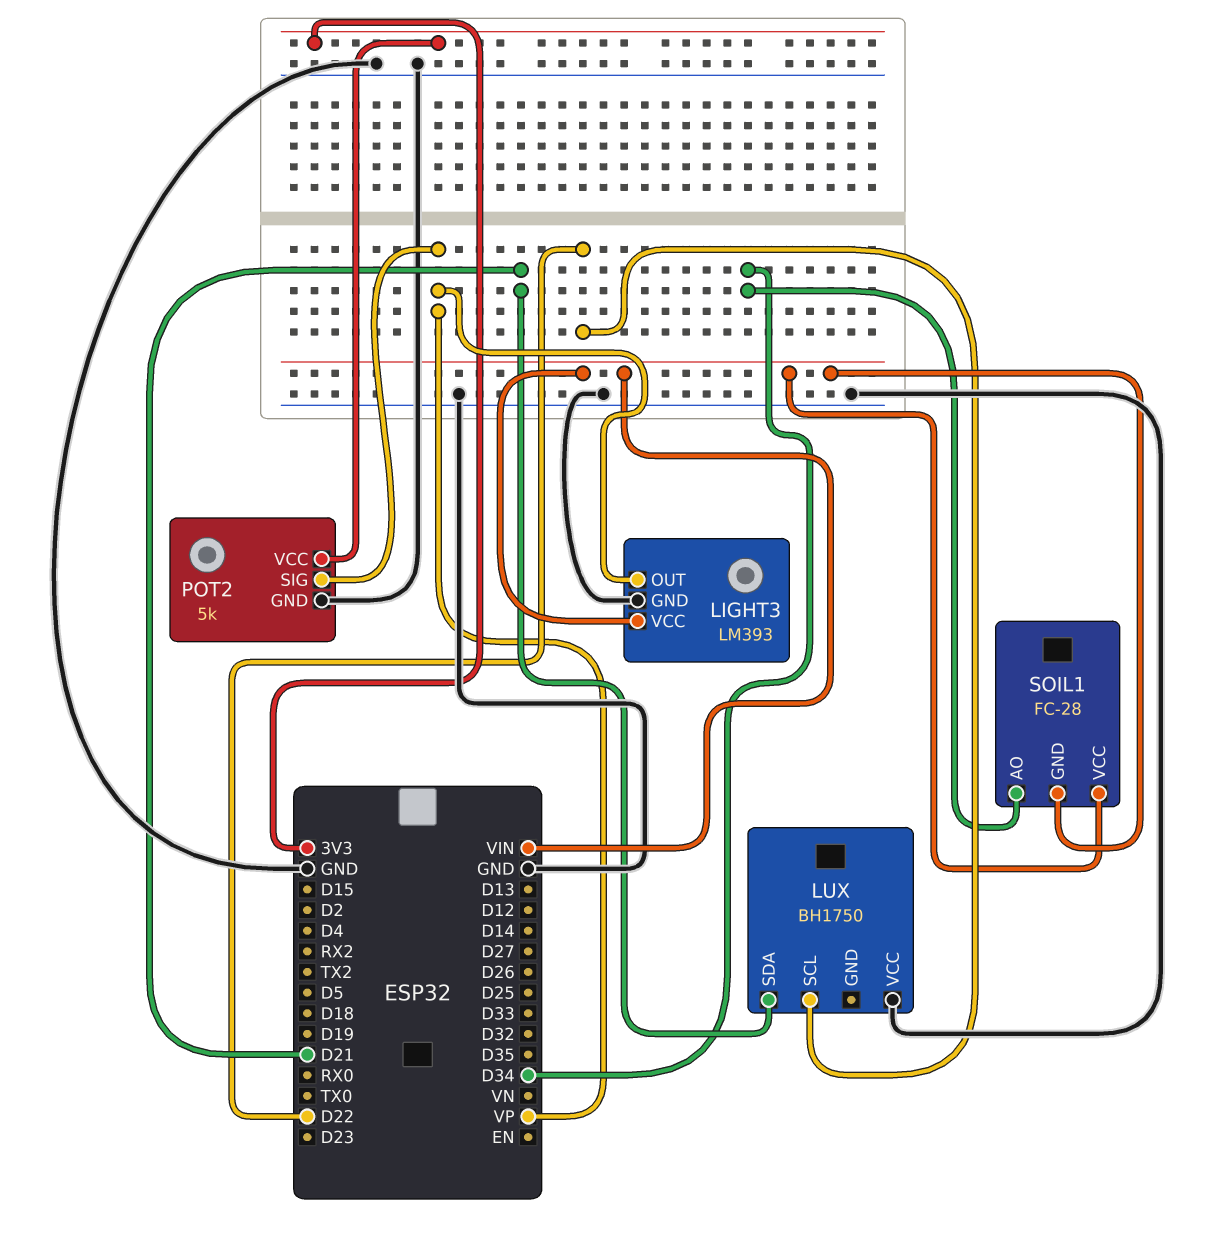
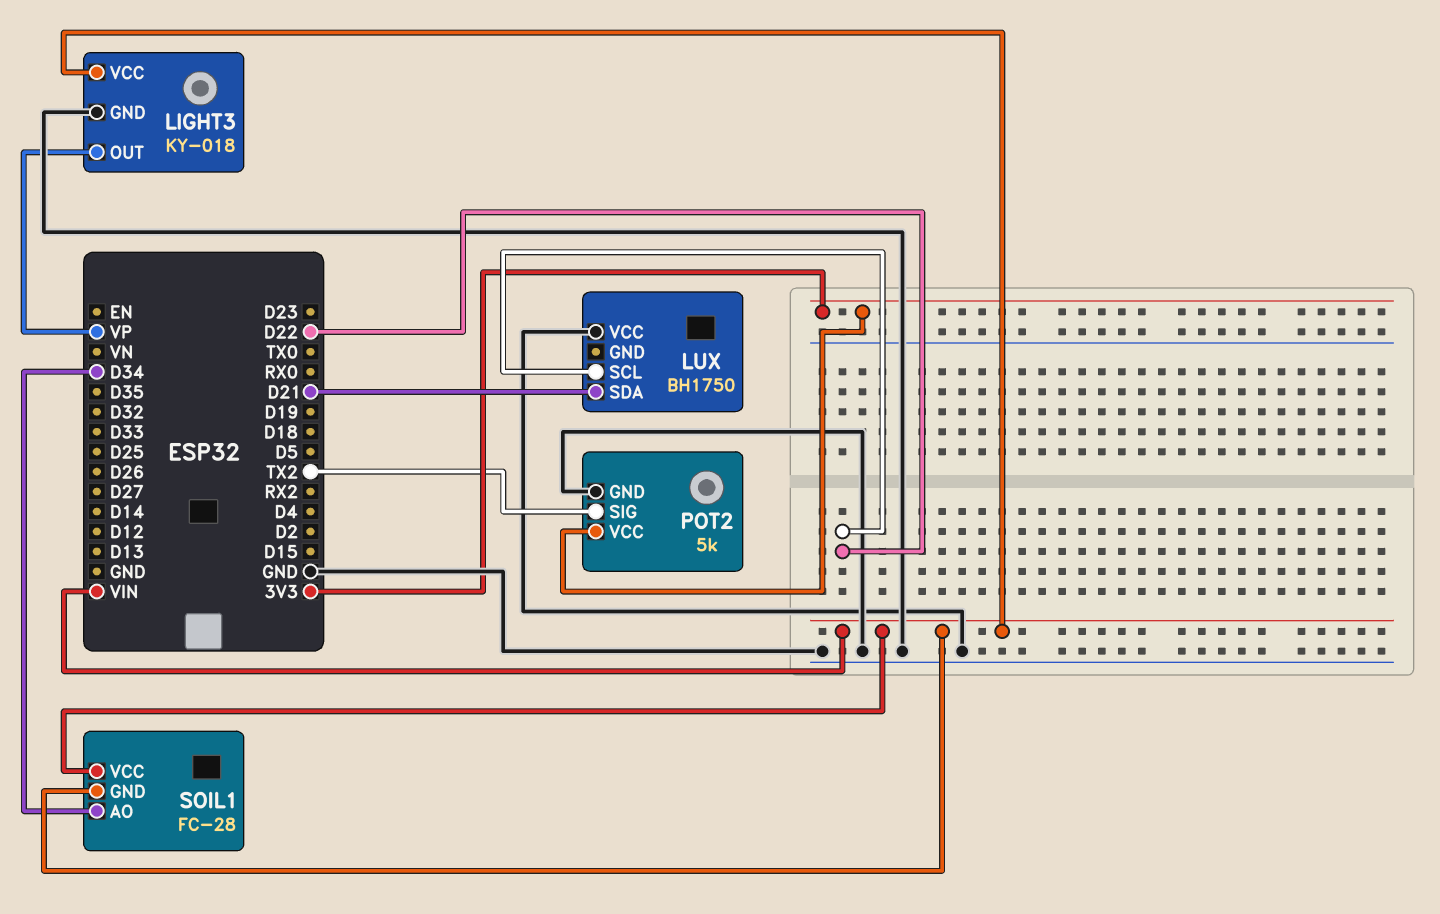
LIGHT3: LM393 -> KY-018
POT2 pin SIG: VP -> TX2

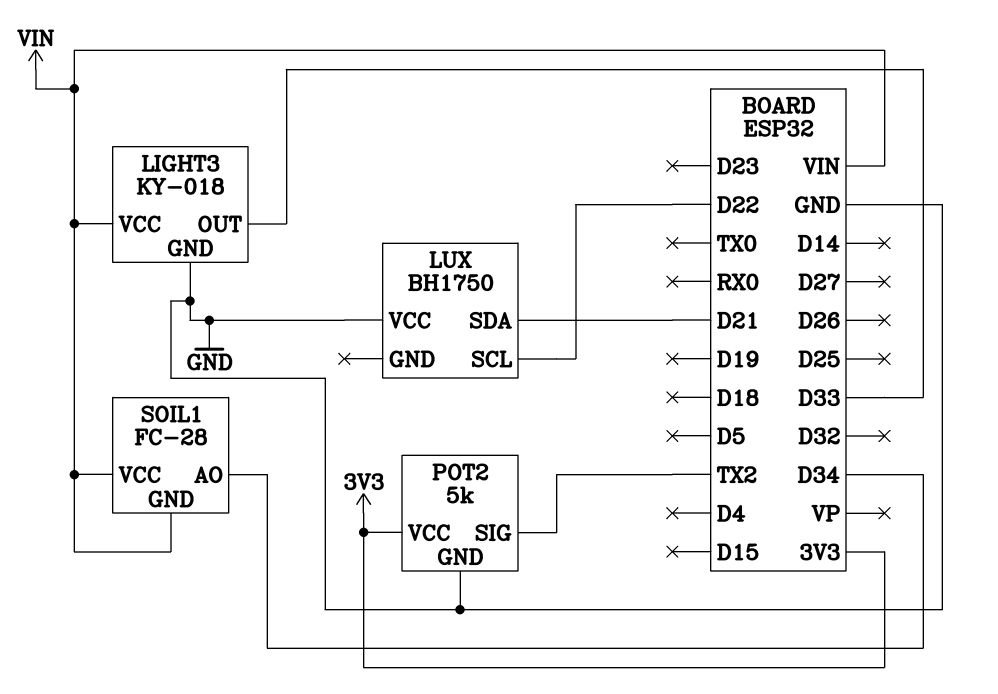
LIGHT3 pin OUT: VP -> D33

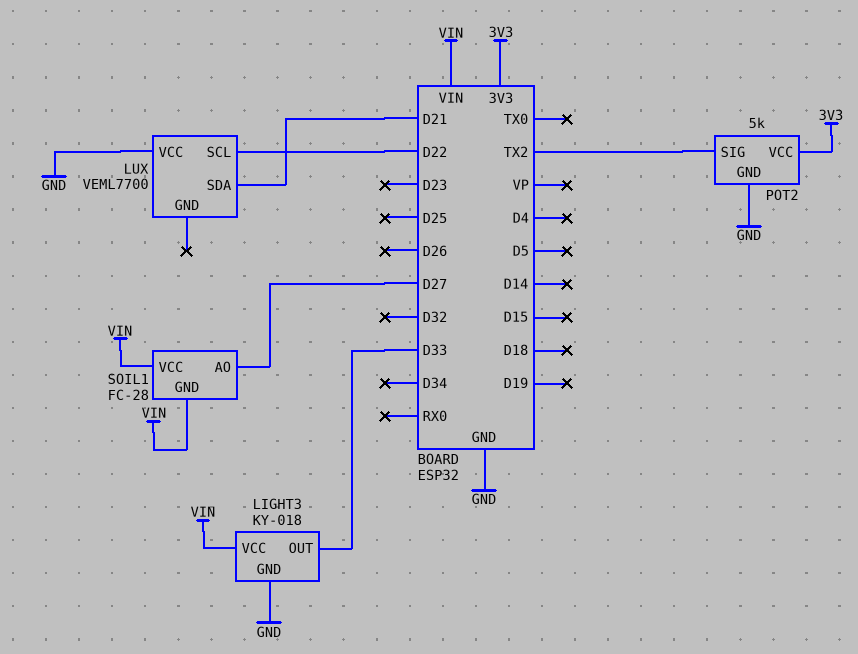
LUX: BH1750 -> VEML7700
SOIL1 pin AO: D34 -> D27

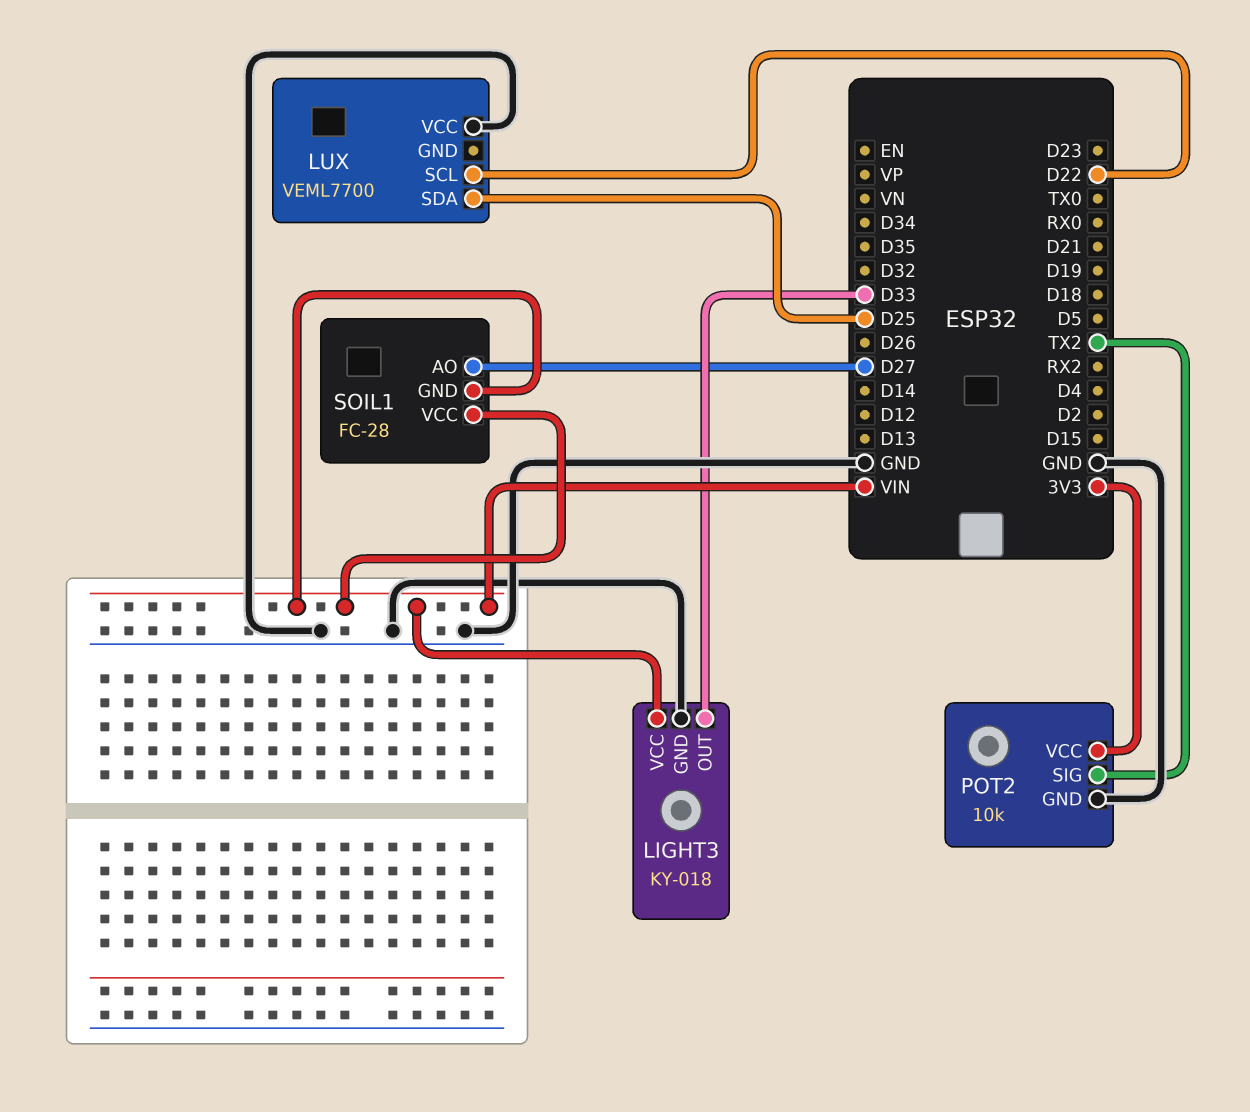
LUX pin SDA: D21 -> D25
POT2: 5k -> 10k

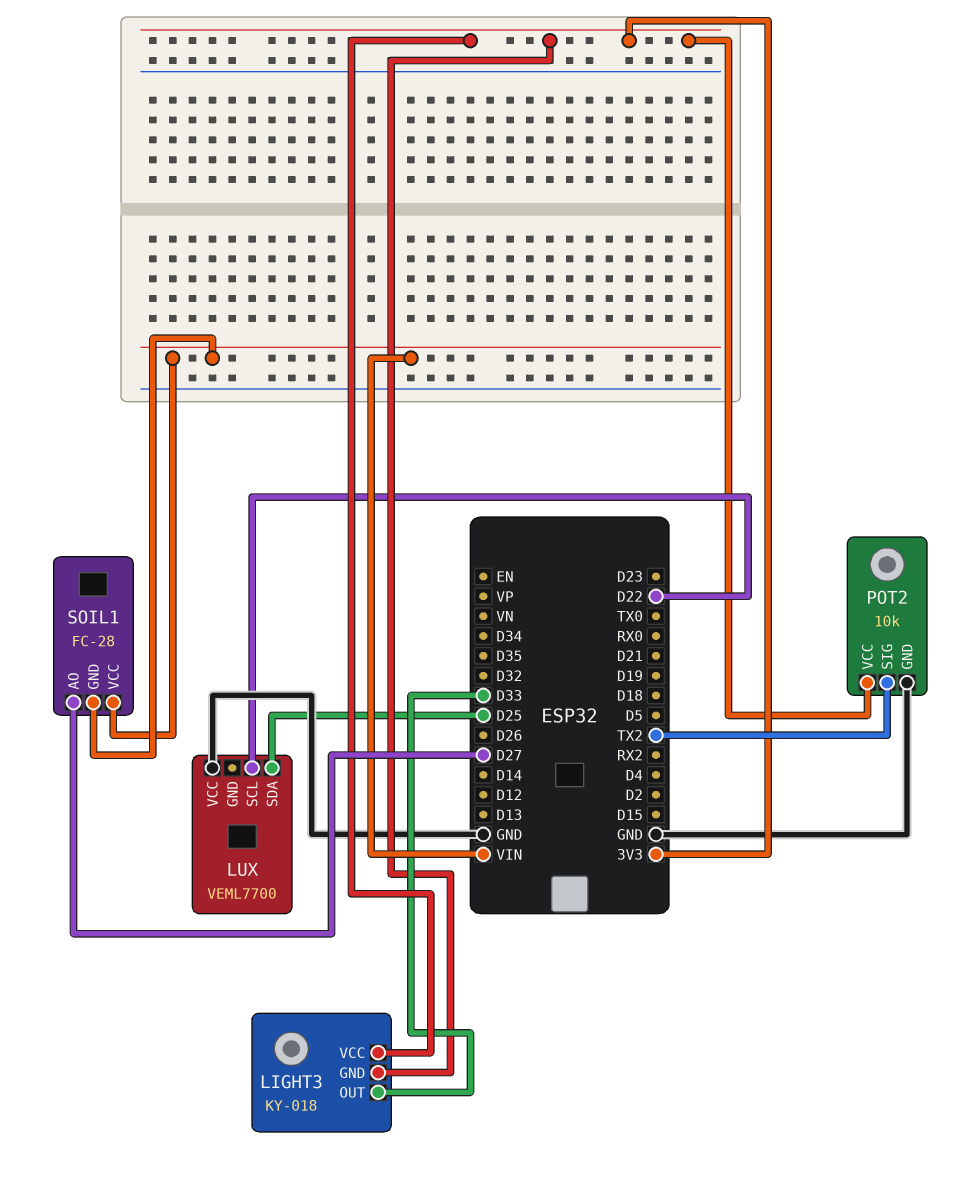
LIGHT3 pin GND: GND -> 3V3
LIGHT3 pin VCC: VIN -> 3V3

